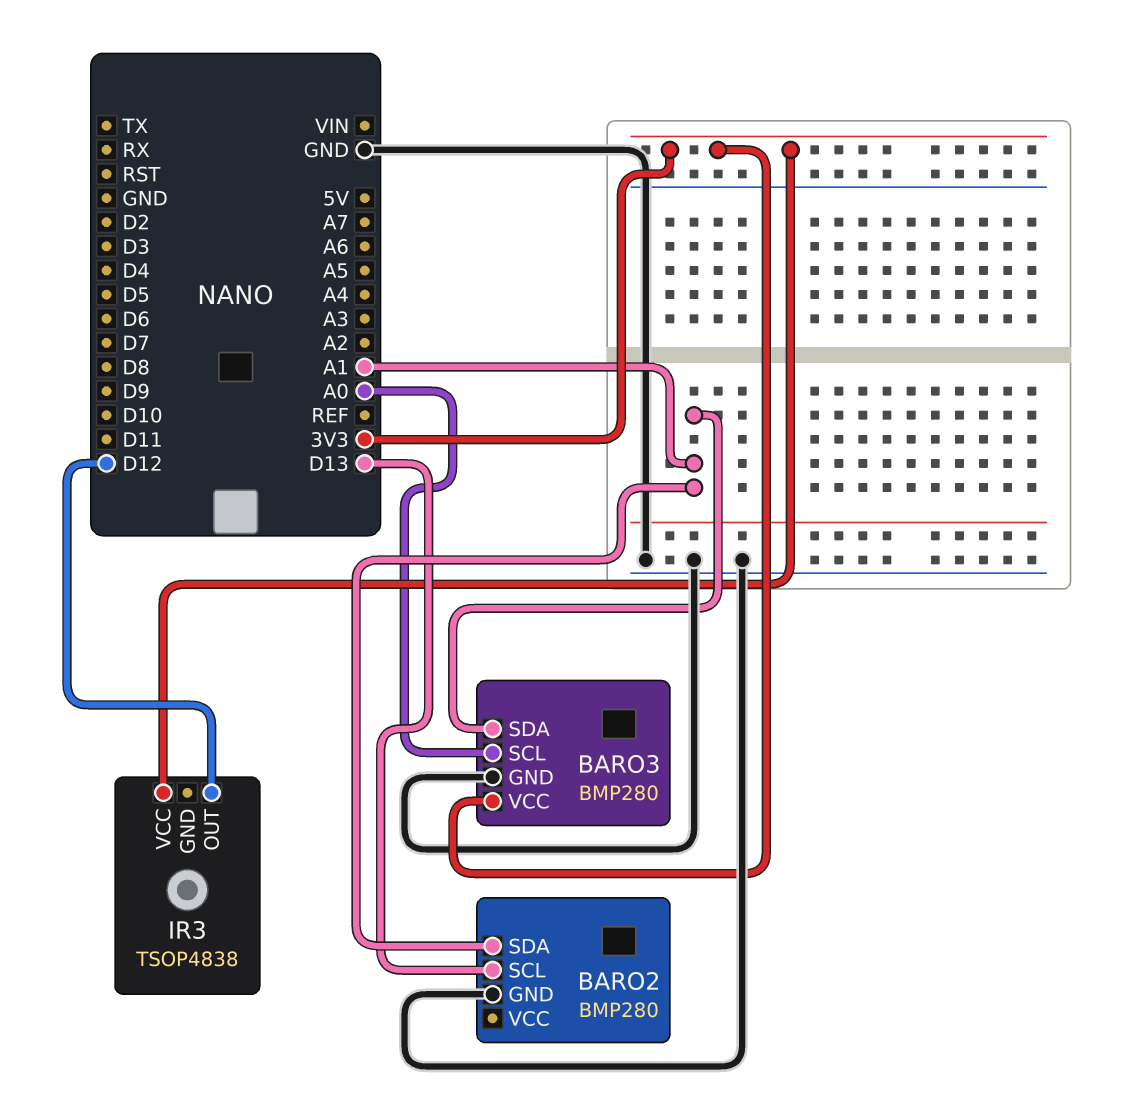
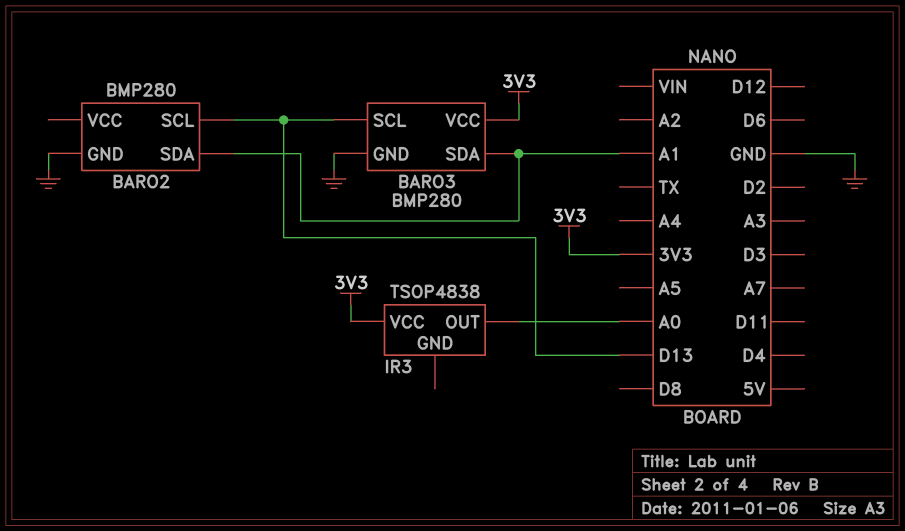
BARO3 pin SCL: A0 -> D13
IR3 pin OUT: D12 -> A0

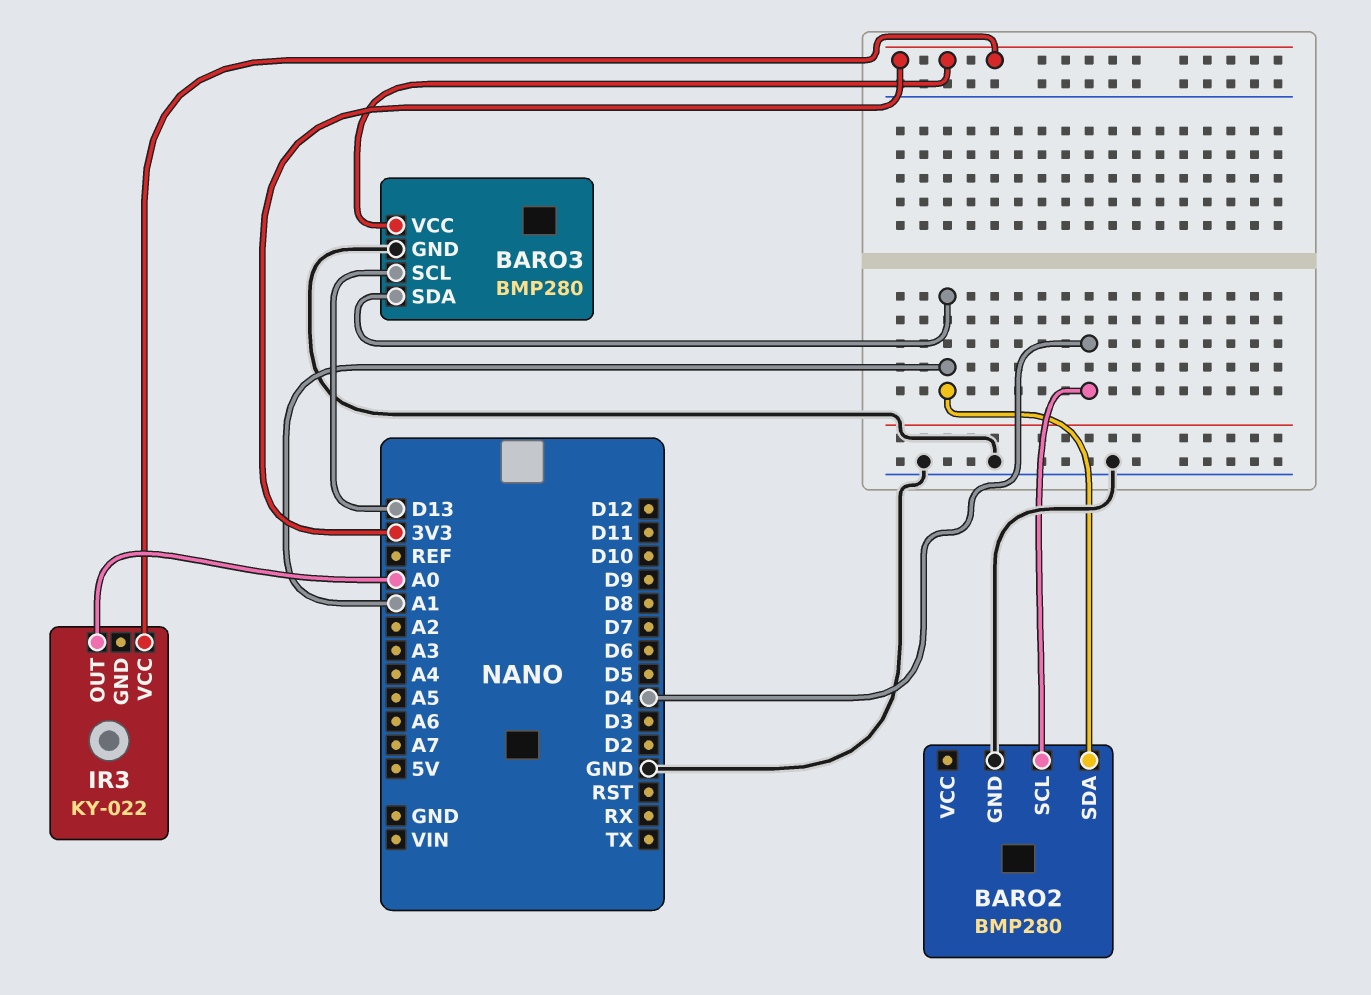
BARO2 pin SCL: D13 -> D4
IR3: TSOP4838 -> KY-022

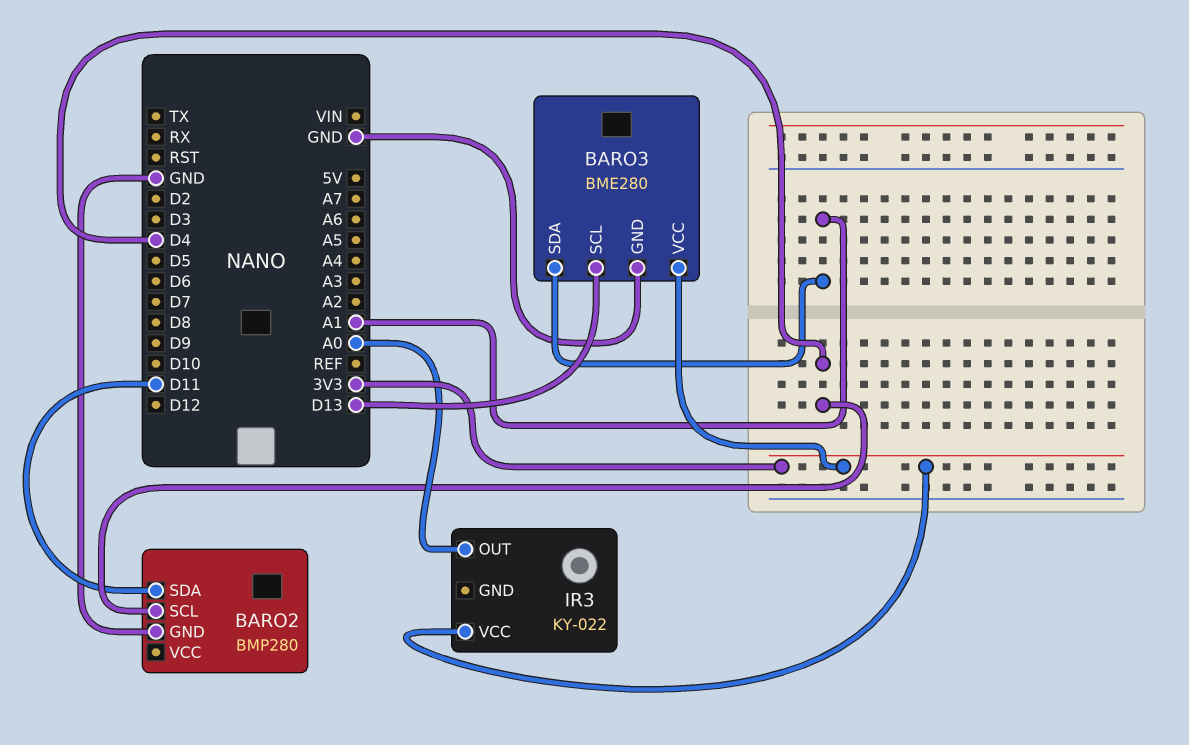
BARO2 pin SDA: A1 -> D11
BARO3: BMP280 -> BME280

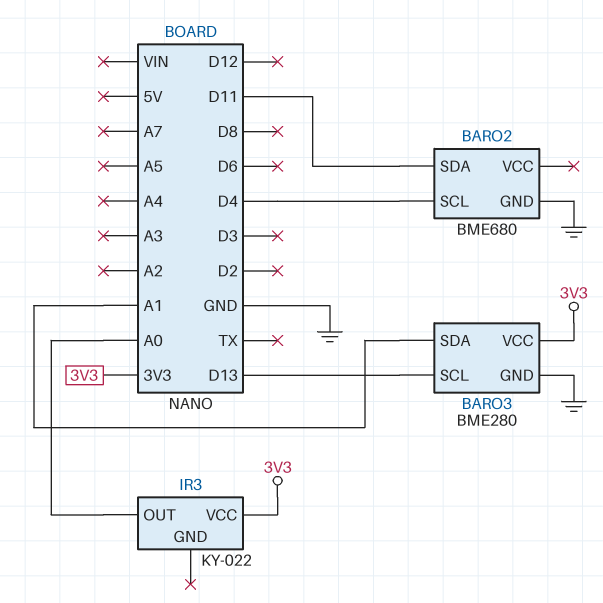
BARO2: BMP280 -> BME680

